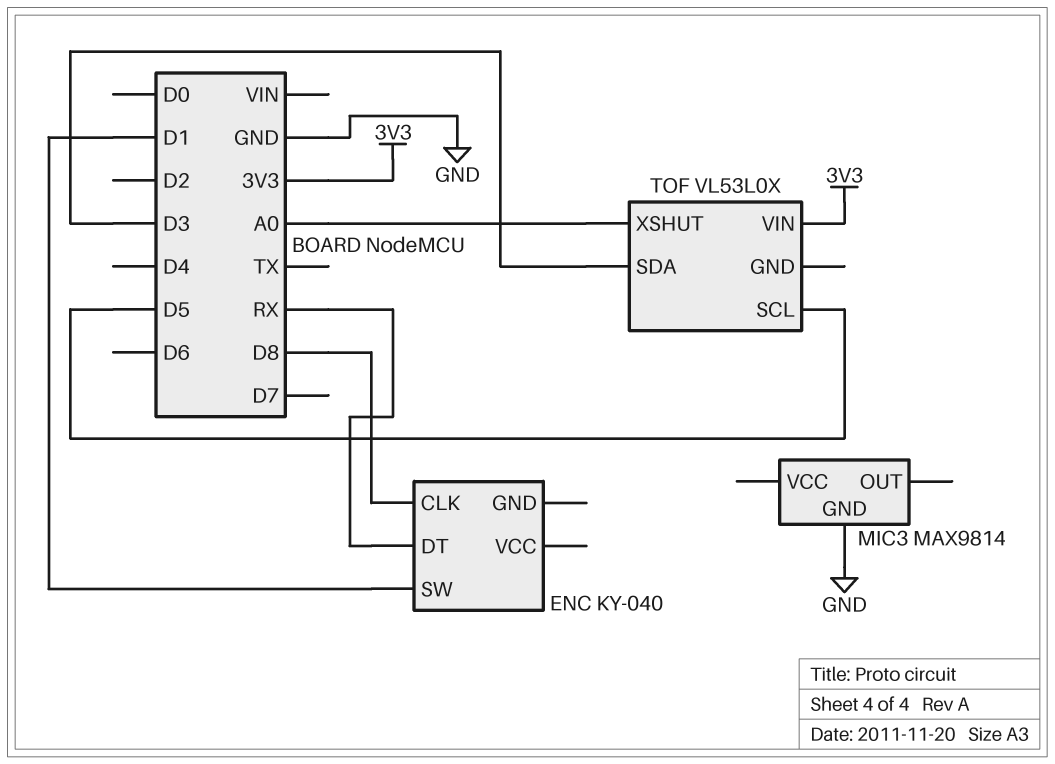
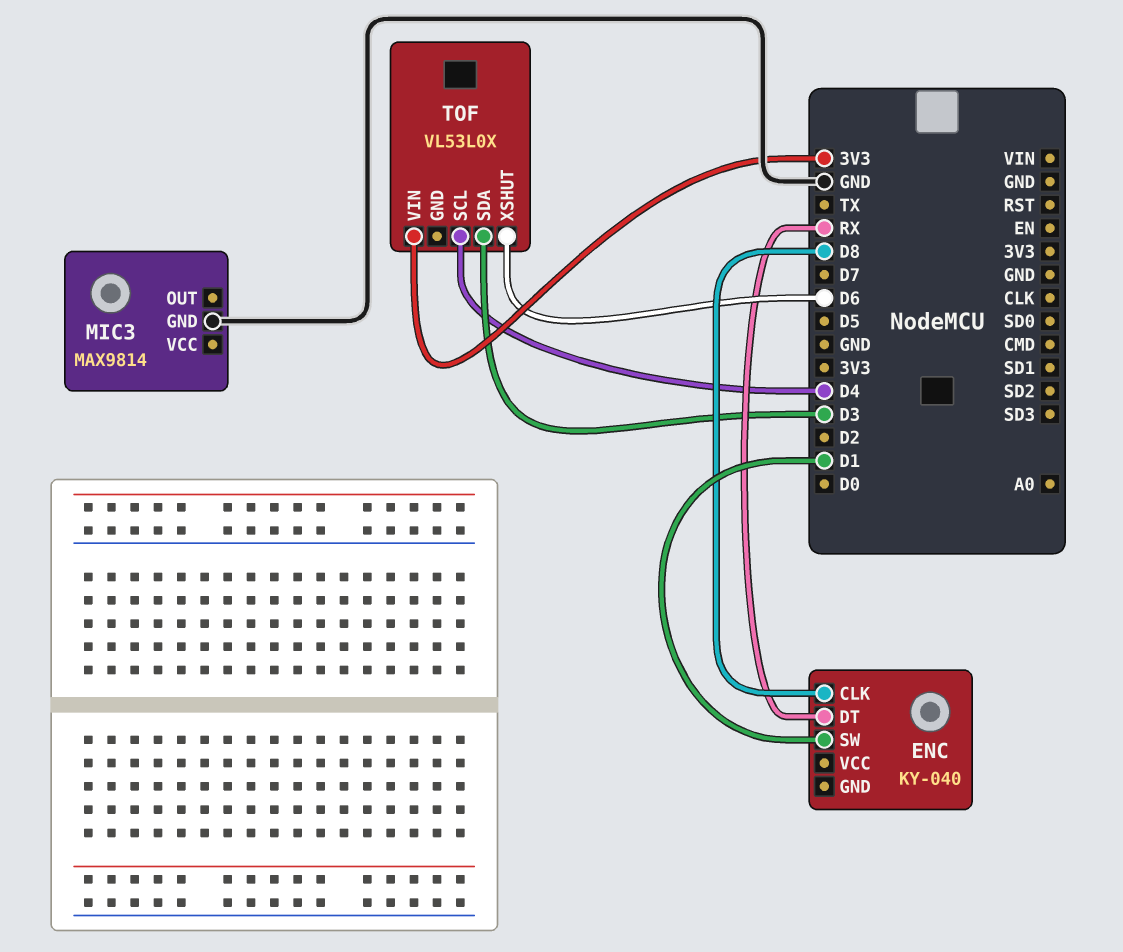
TOF pin SCL: D5 -> D4
TOF pin XSHUT: A0 -> D6

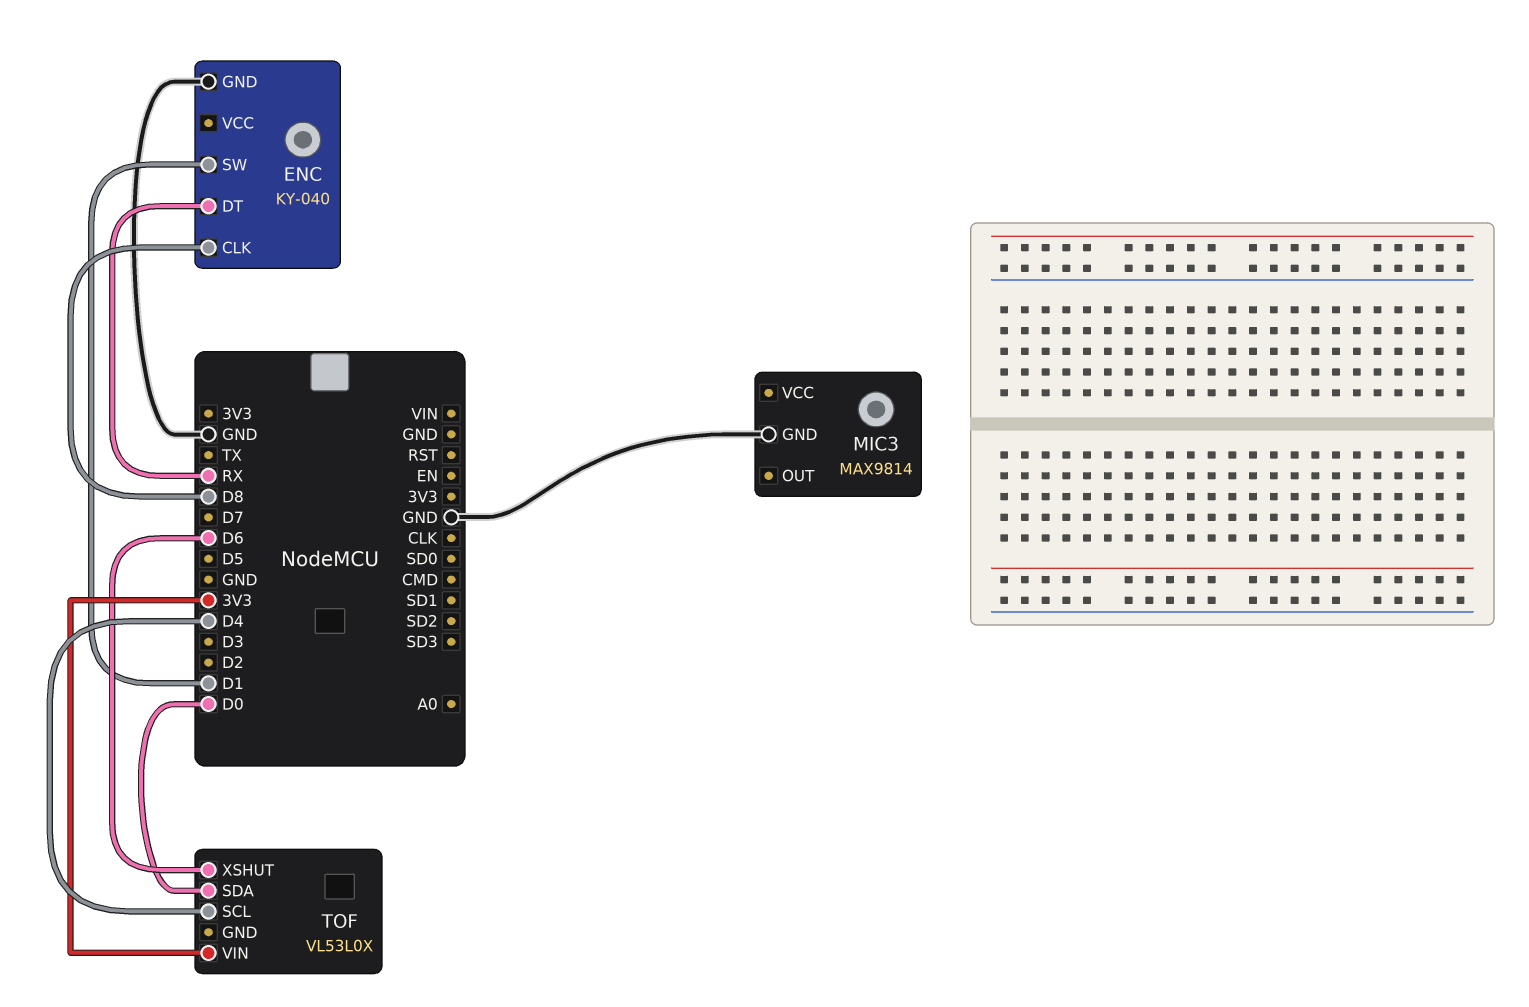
ENC pin GND: none -> GND
TOF pin SDA: D3 -> D0

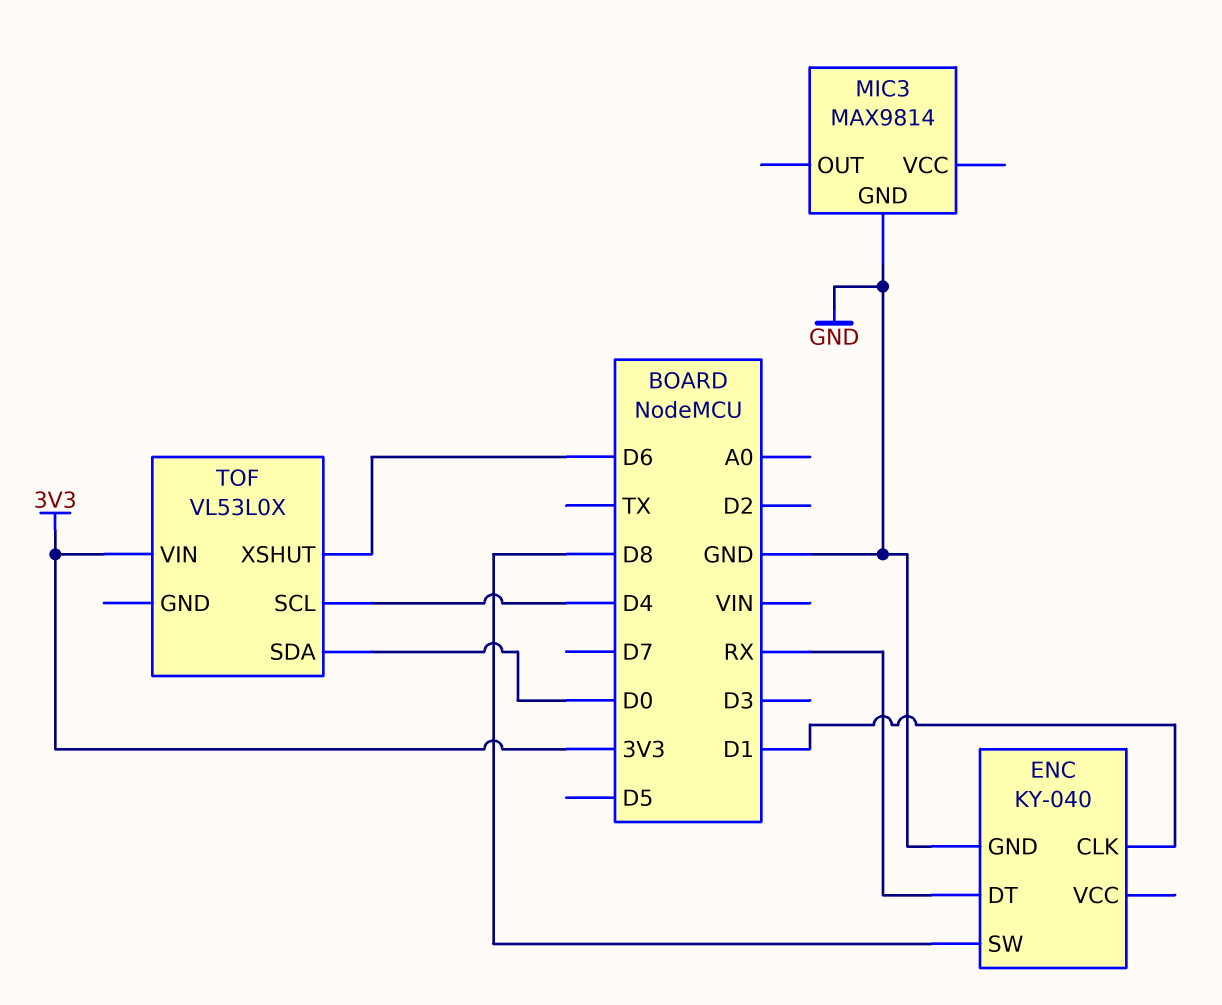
ENC pin CLK: D8 -> D1
ENC pin SW: D1 -> D8

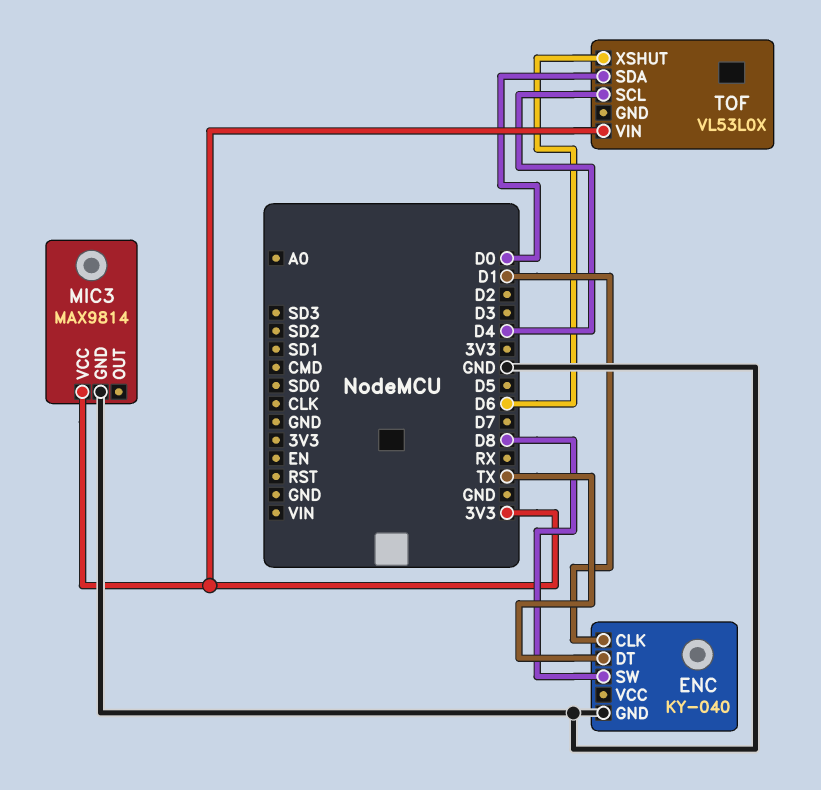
ENC pin DT: RX -> TX
MIC3 pin VCC: none -> 3V3

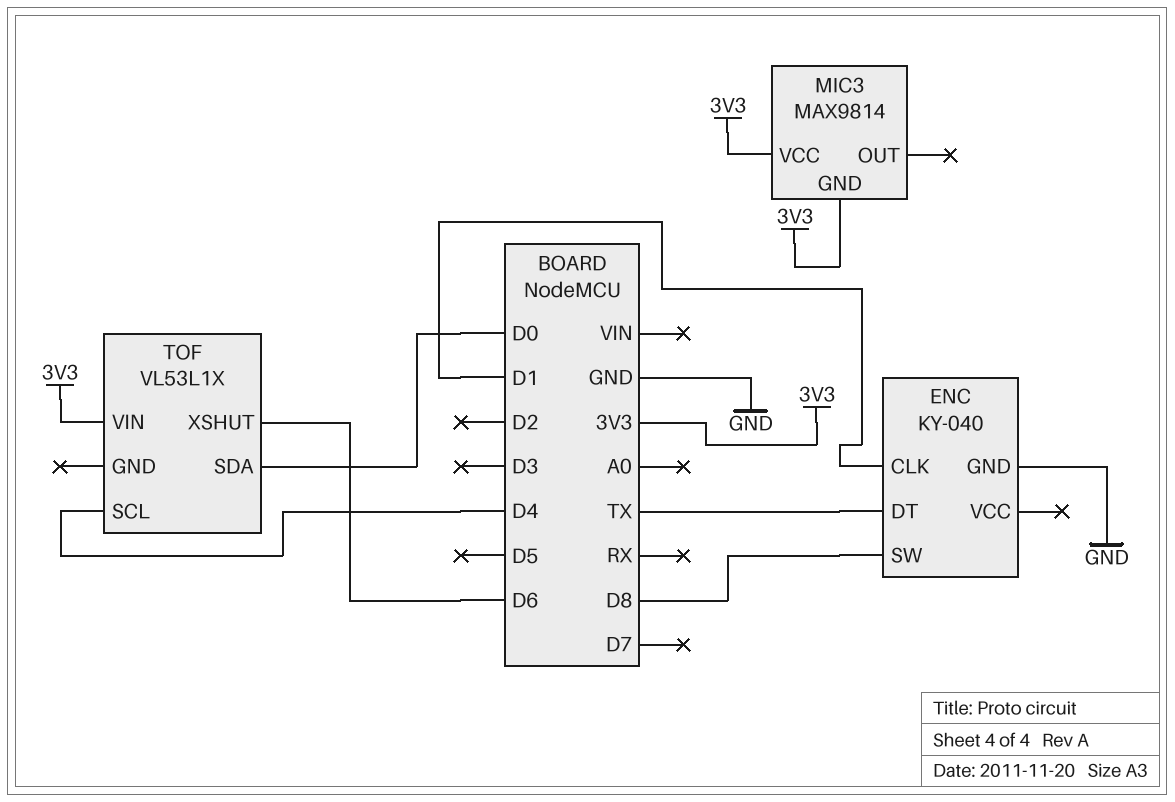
MIC3 pin GND: GND -> 3V3
TOF: VL53L0X -> VL53L1X

